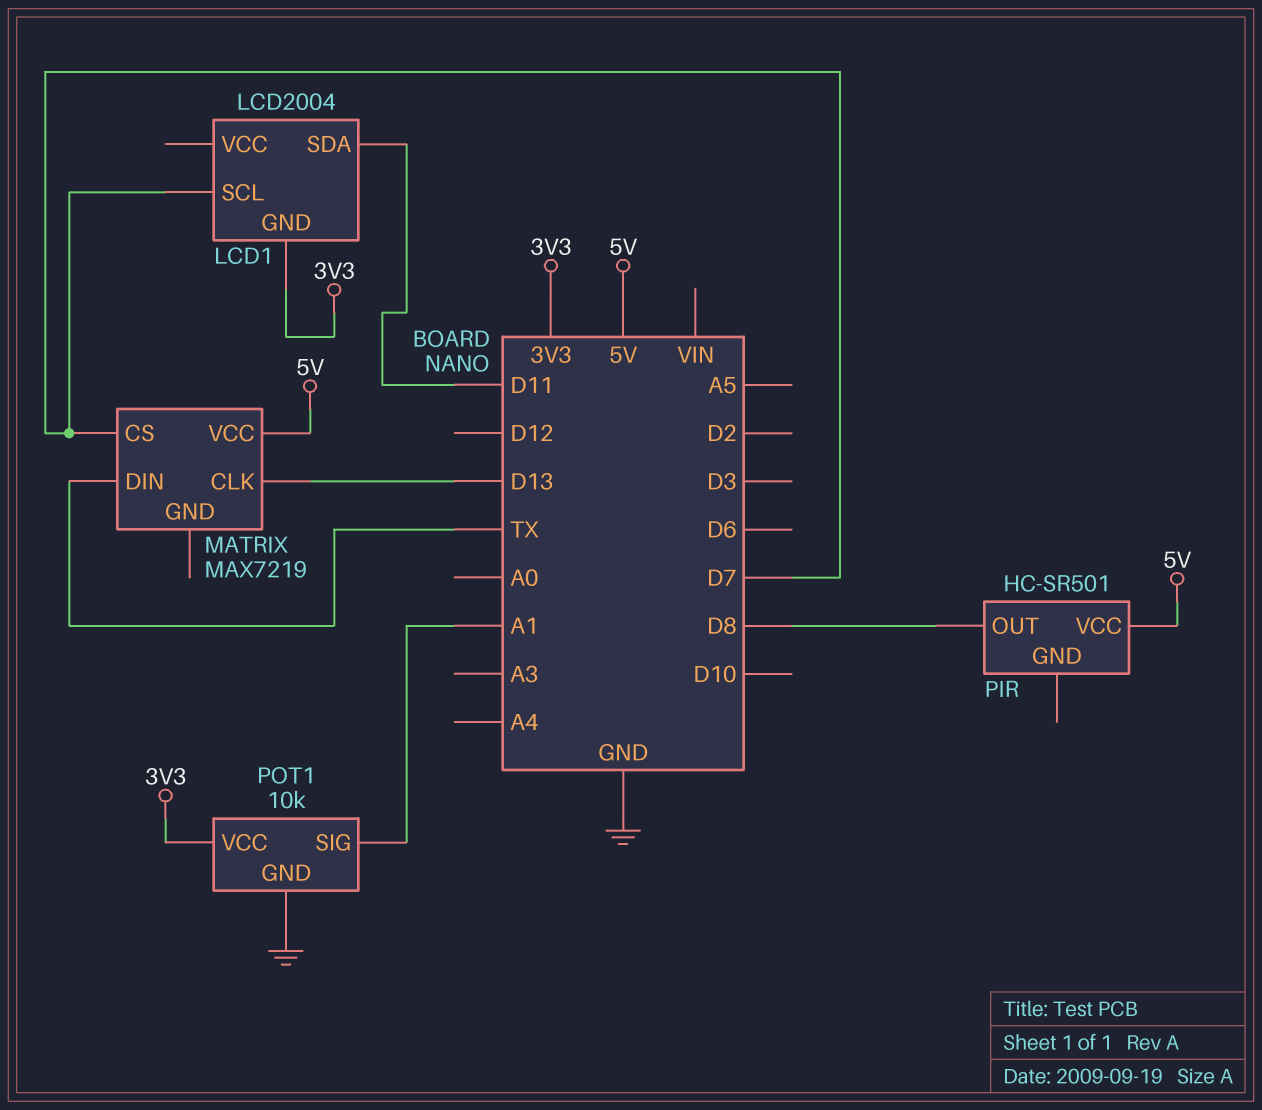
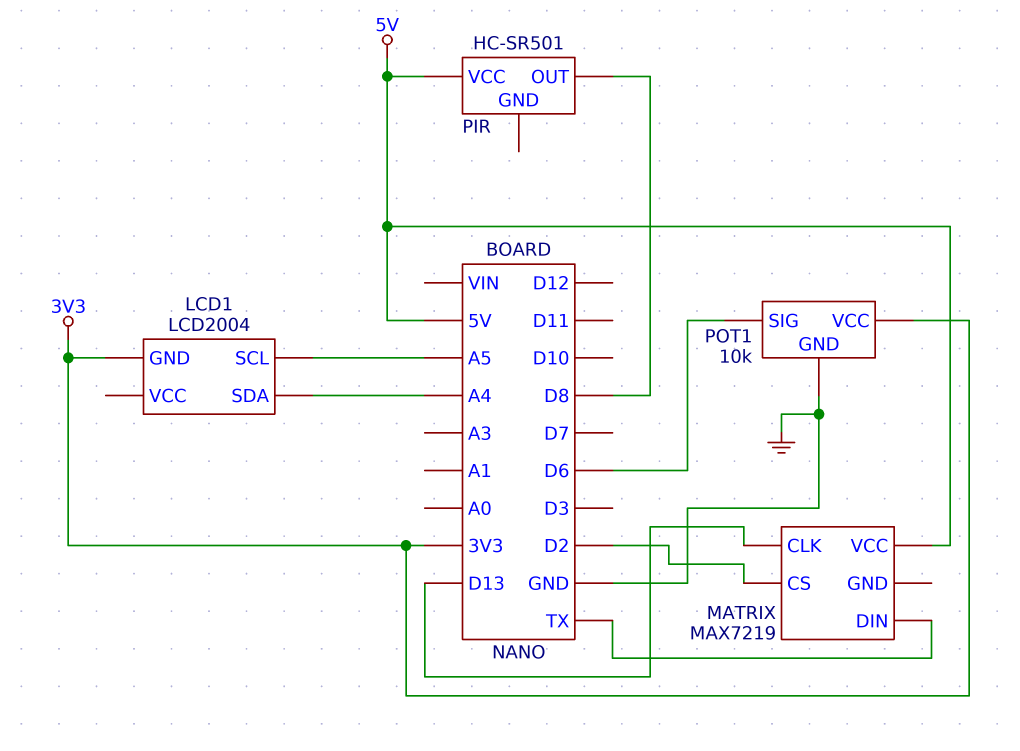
LCD1 pin SCL: D7 -> A5
LCD1 pin SDA: D11 -> A4
MATRIX pin CS: D7 -> D2
POT1 pin SIG: A1 -> D6

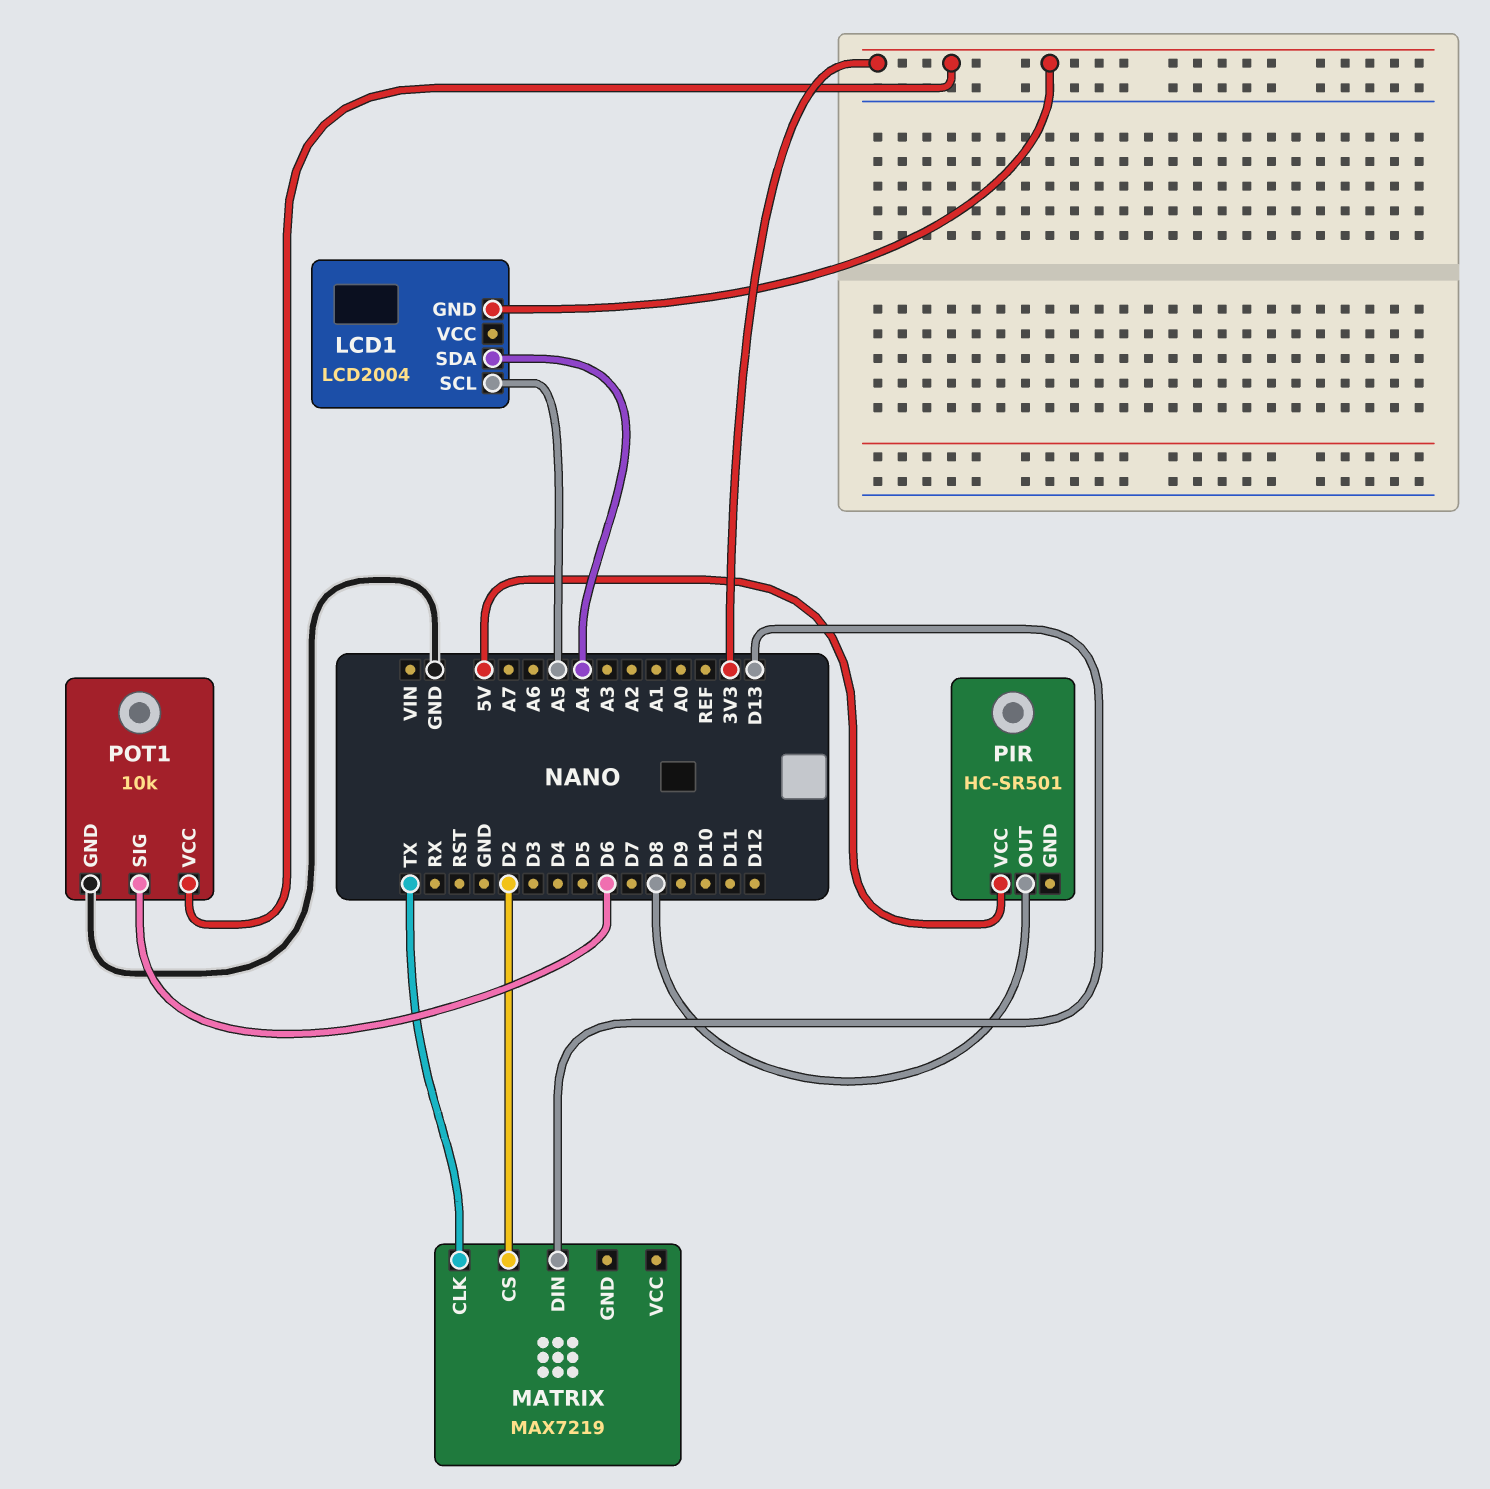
MATRIX pin CLK: D13 -> TX
MATRIX pin DIN: TX -> D13
MATRIX pin VCC: 5V -> none

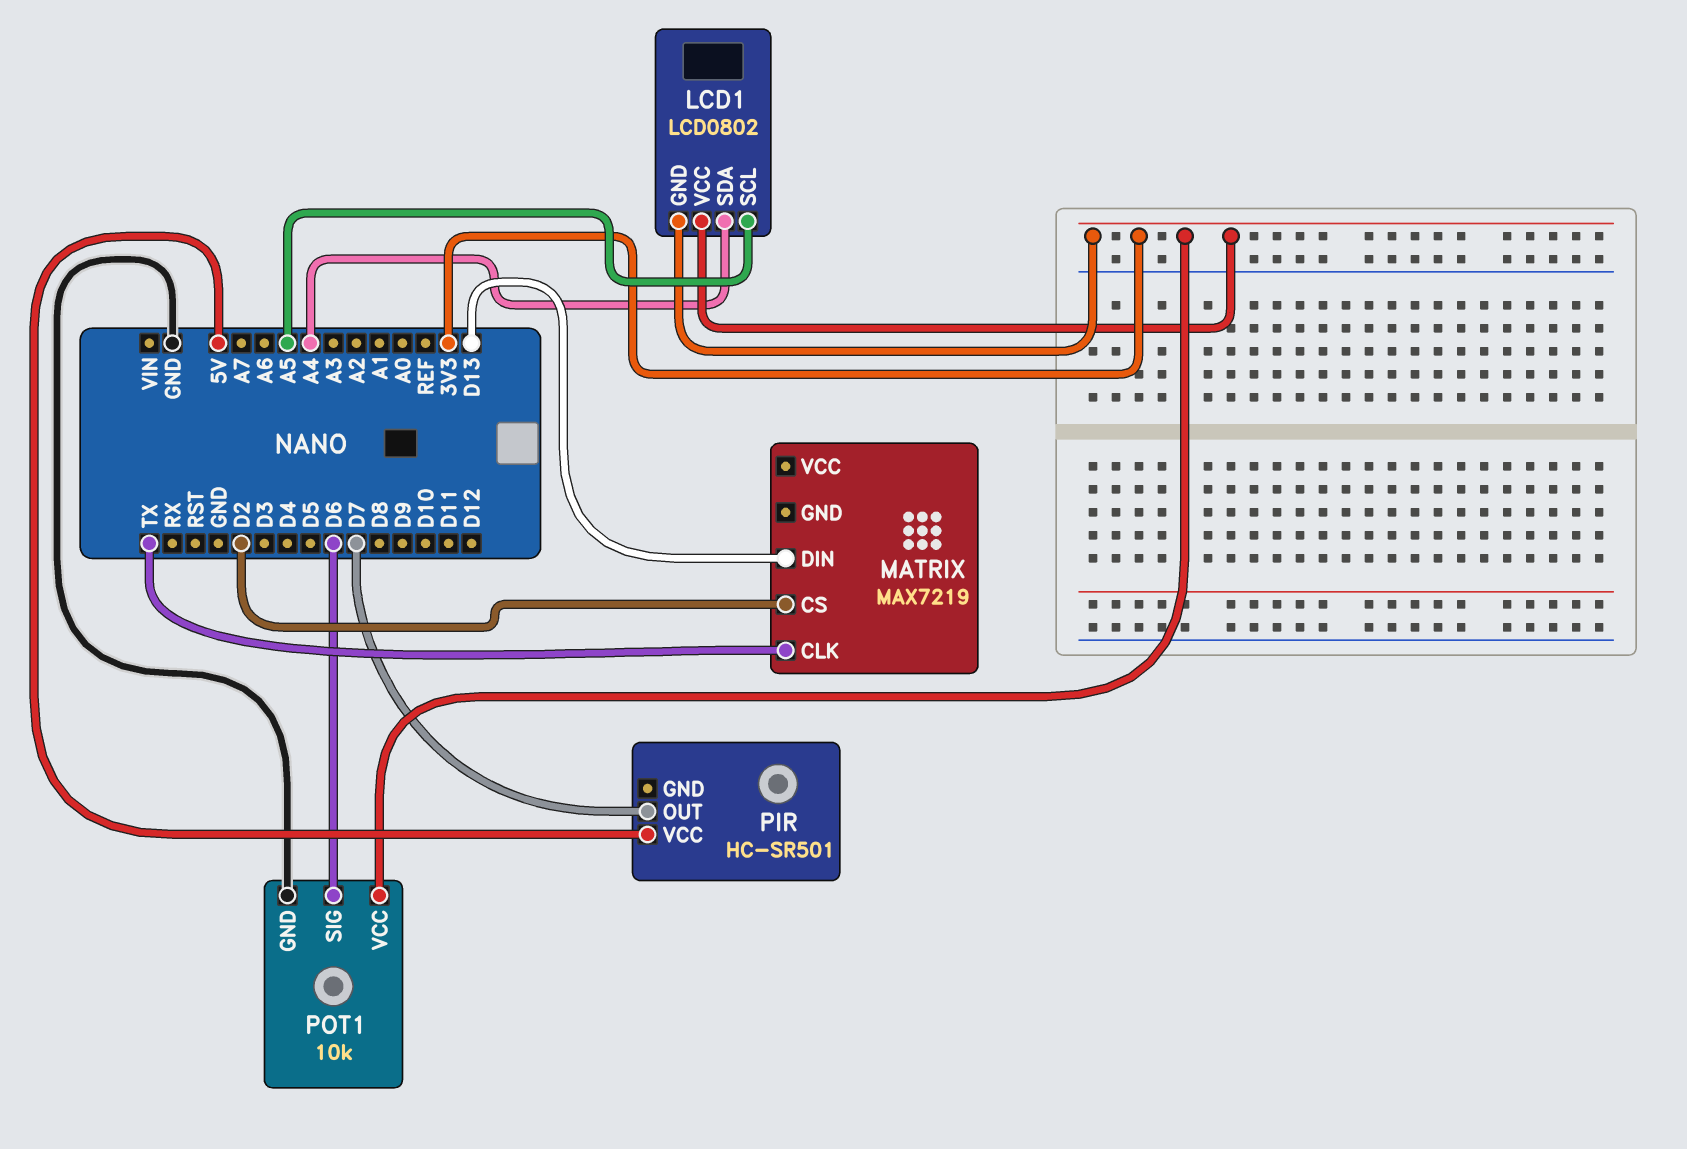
LCD1: LCD2004 -> LCD0802
LCD1 pin VCC: none -> 3V3
PIR pin OUT: D8 -> D7

